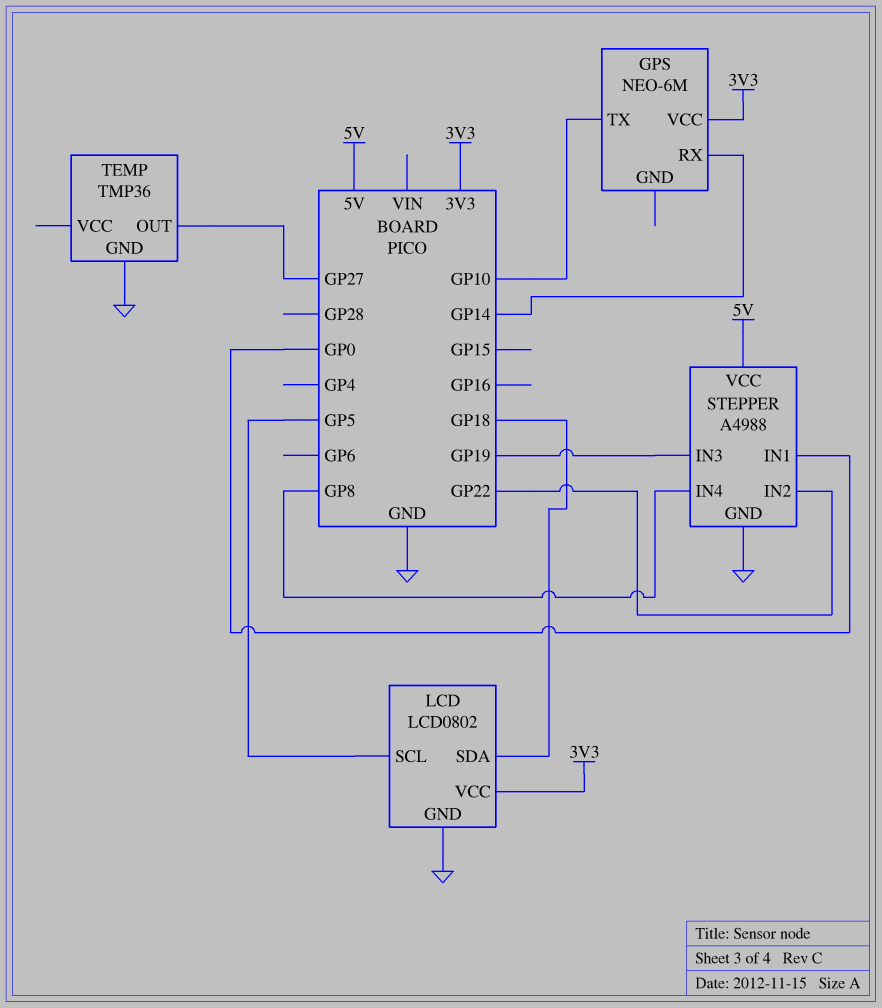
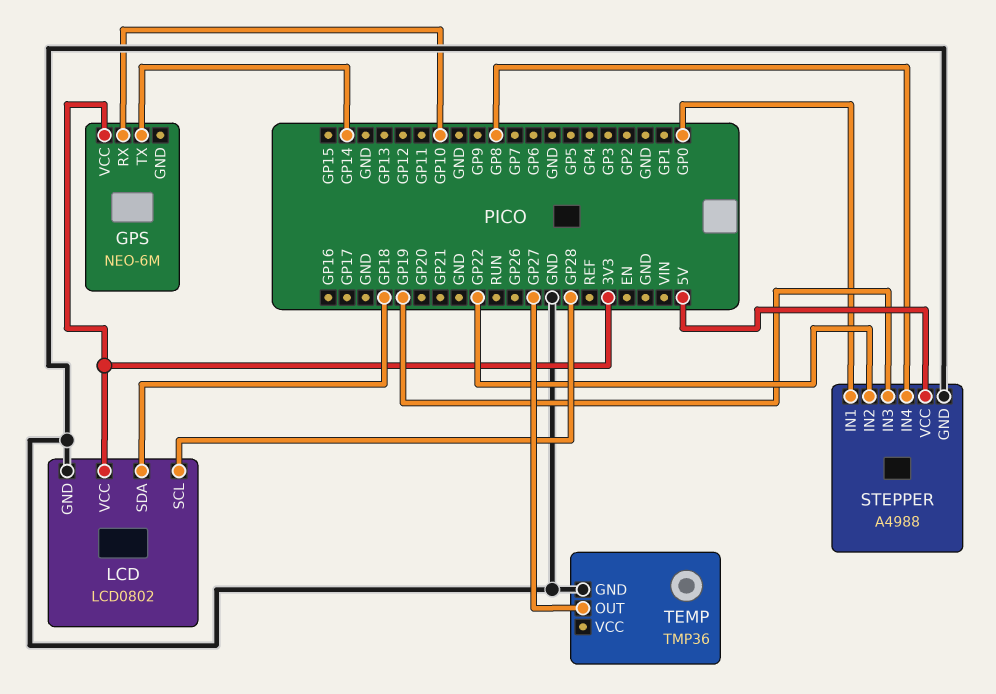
GPS pin RX: GP14 -> GP10
GPS pin TX: GP10 -> GP14
LCD pin SCL: GP5 -> GP28

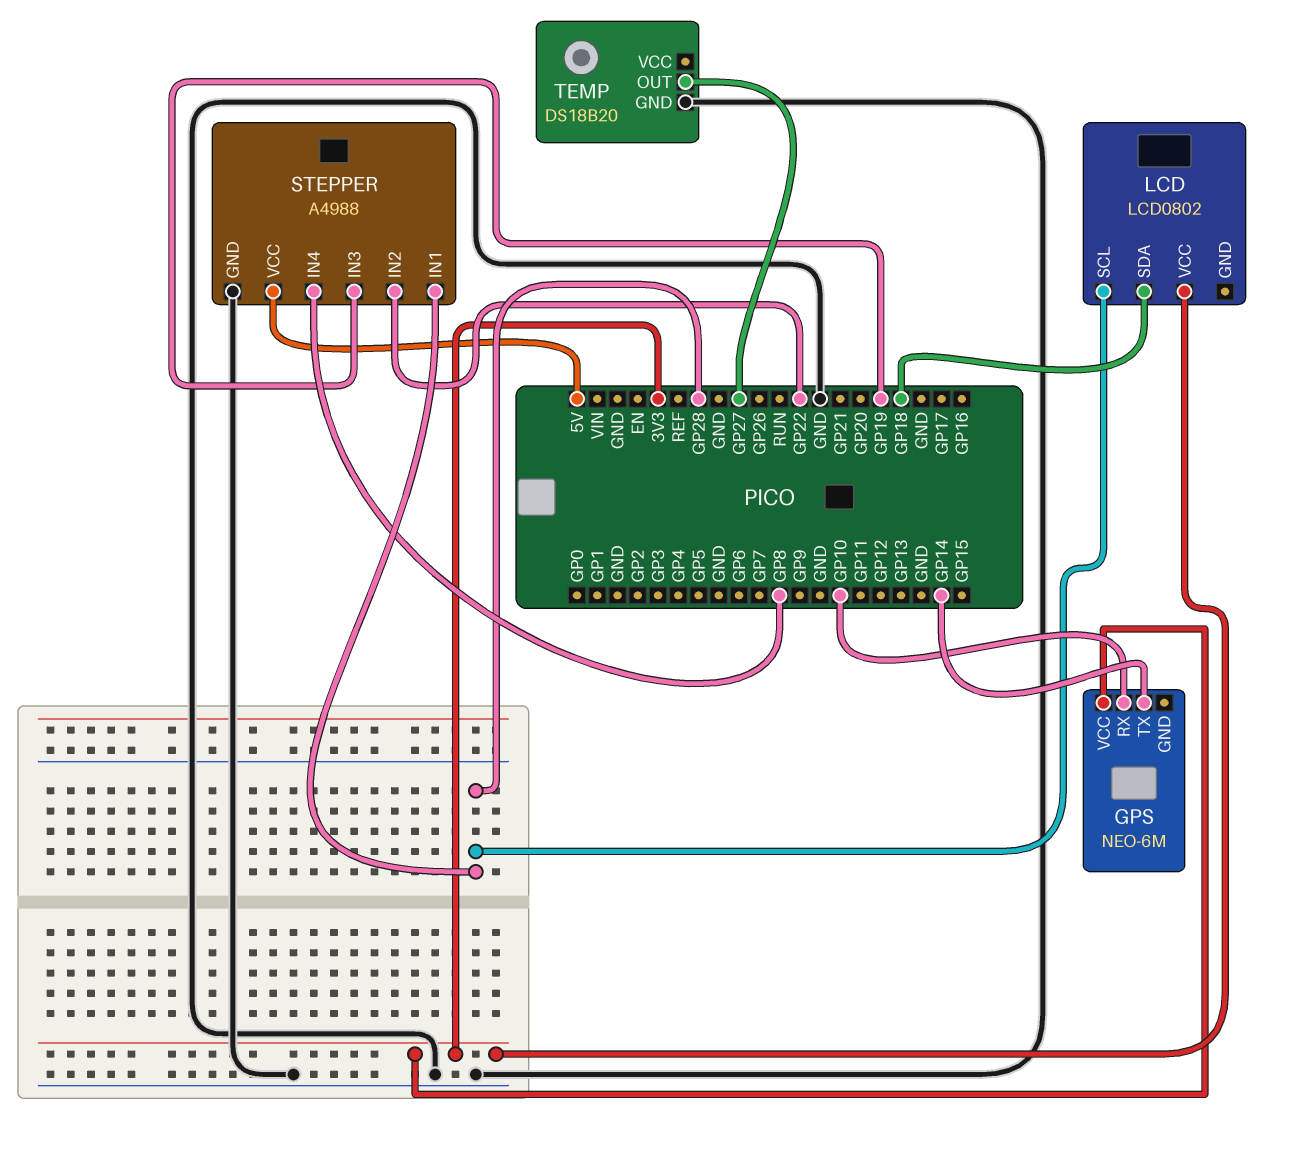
LCD pin GND: GND -> none
STEPPER pin IN1: GP0 -> GP28
TEMP: TMP36 -> DS18B20

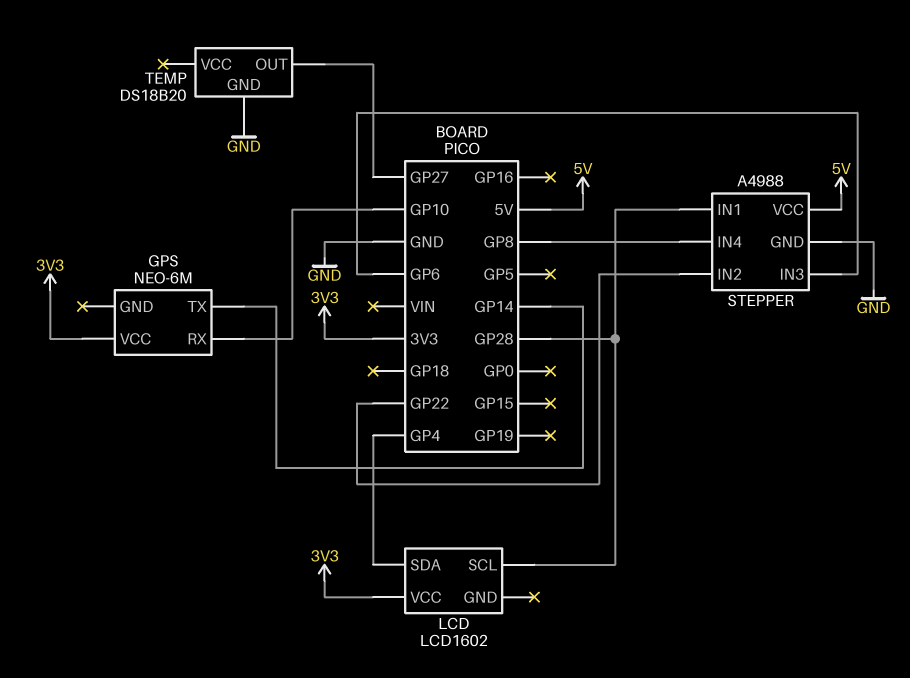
LCD: LCD0802 -> LCD1602
LCD pin SDA: GP18 -> GP4
STEPPER pin IN3: GP19 -> GP6

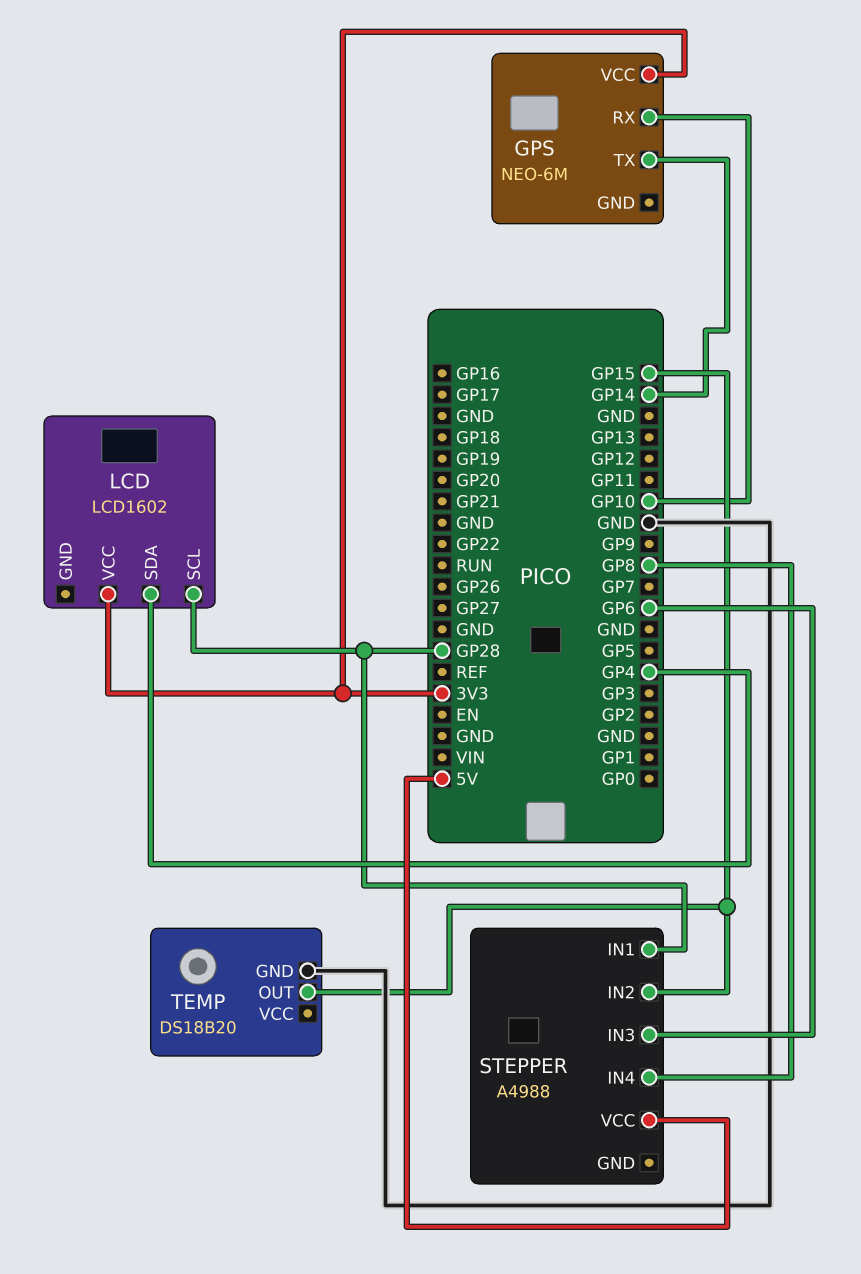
STEPPER pin GND: GND -> none
STEPPER pin IN2: GP22 -> GP15
TEMP pin OUT: GP27 -> GP15

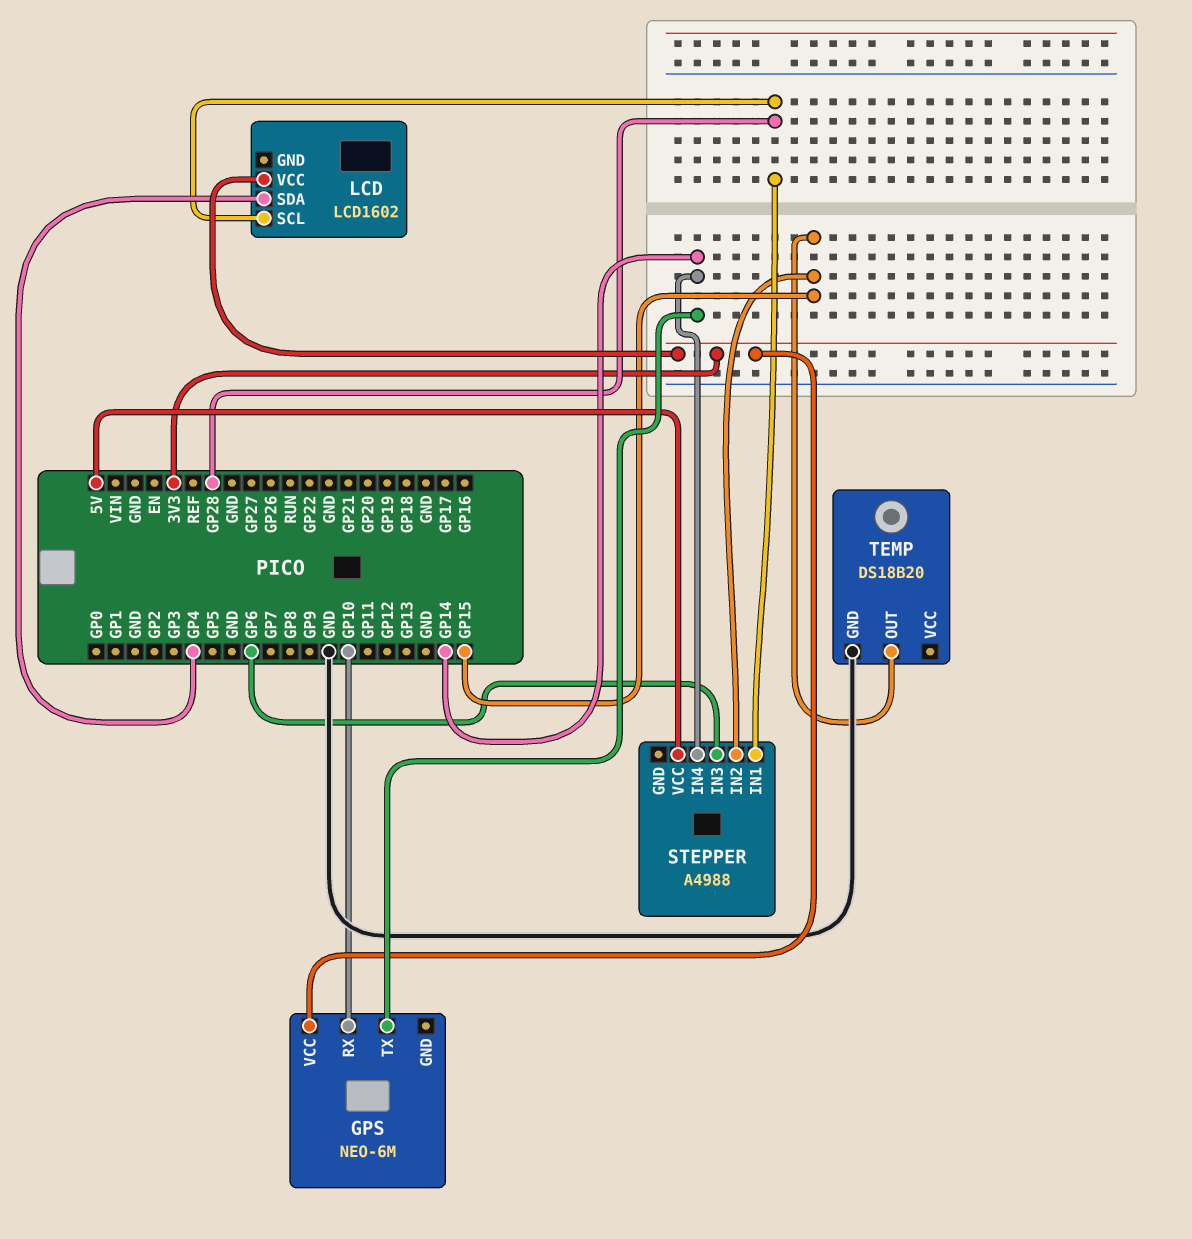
STEPPER pin IN4: GP8 -> GP14

